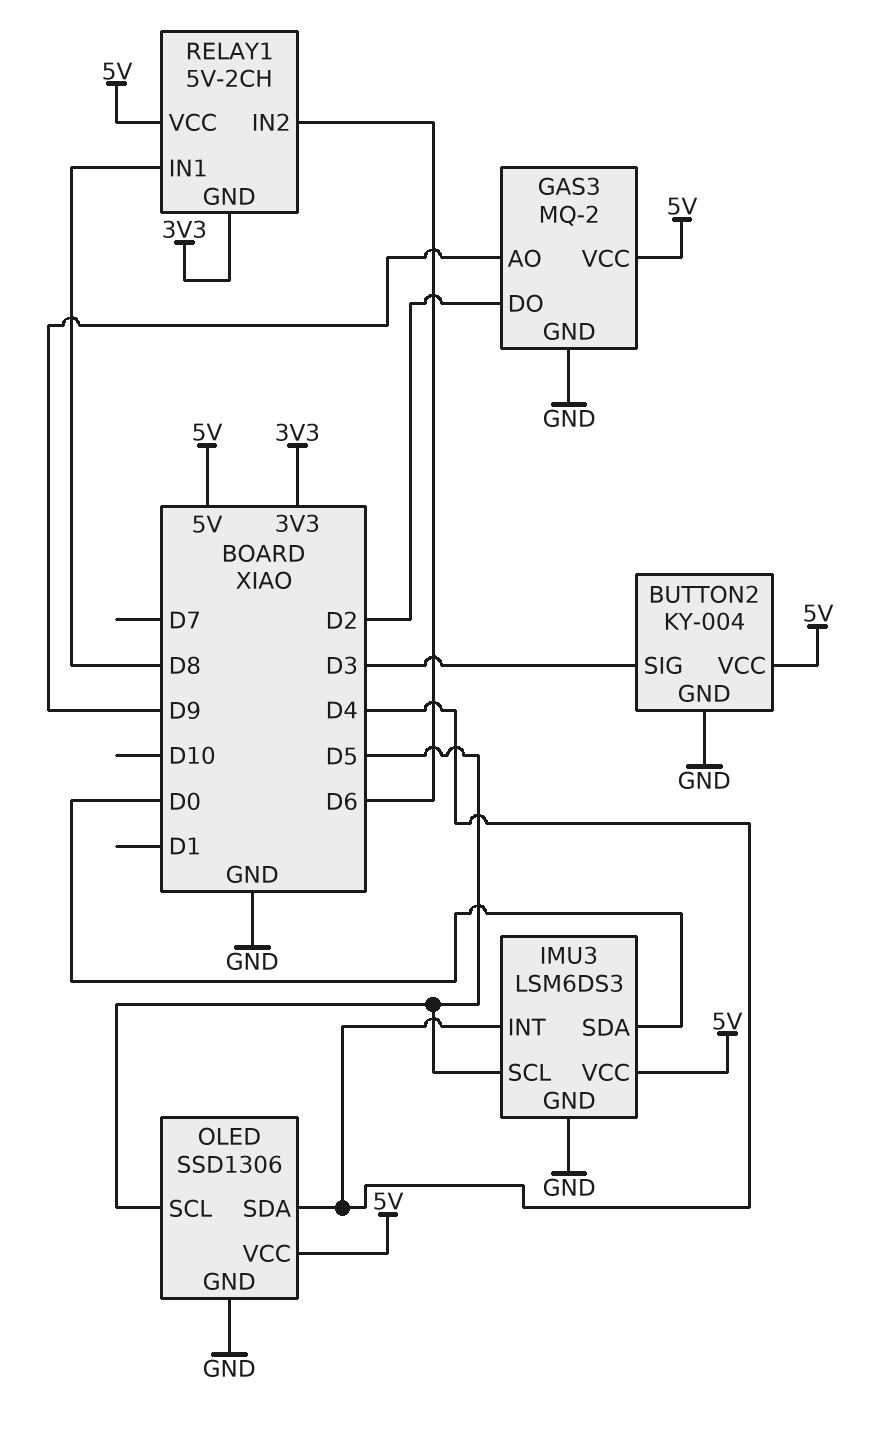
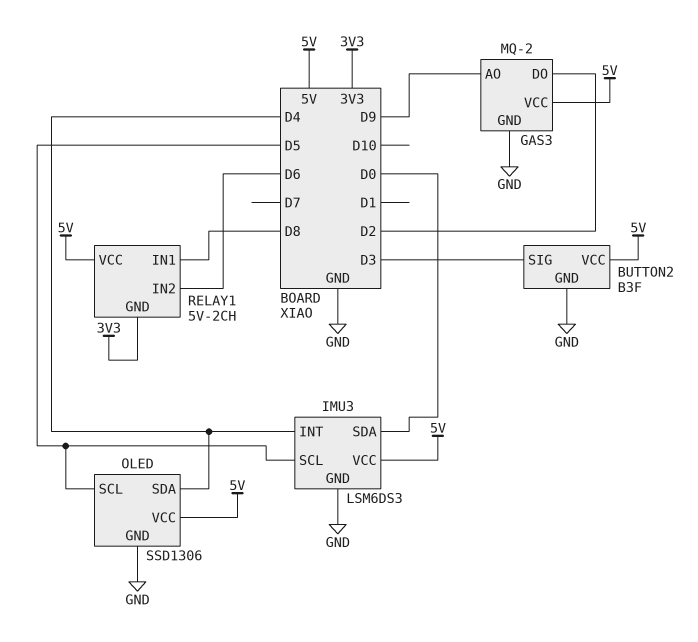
BUTTON2: KY-004 -> B3F

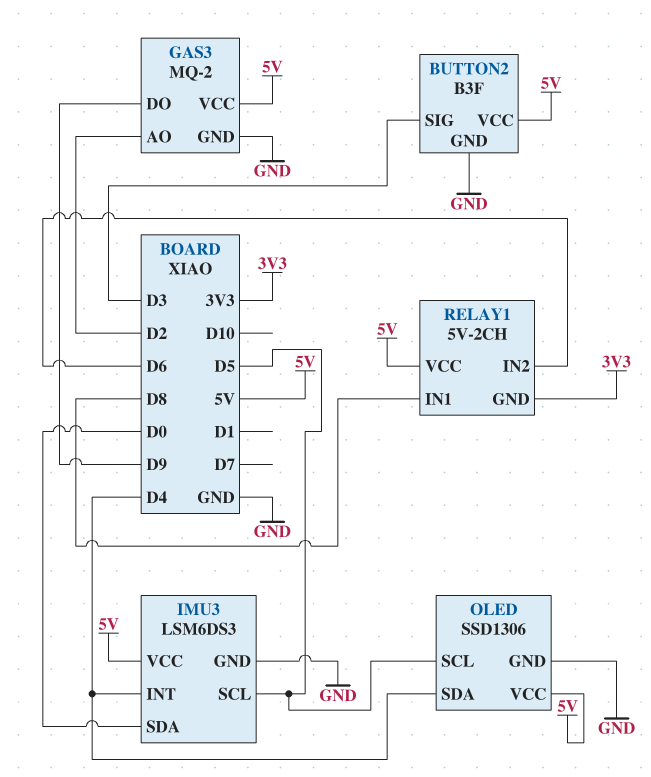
GAS3 pin AO: D9 -> D2
GAS3 pin DO: D2 -> D9

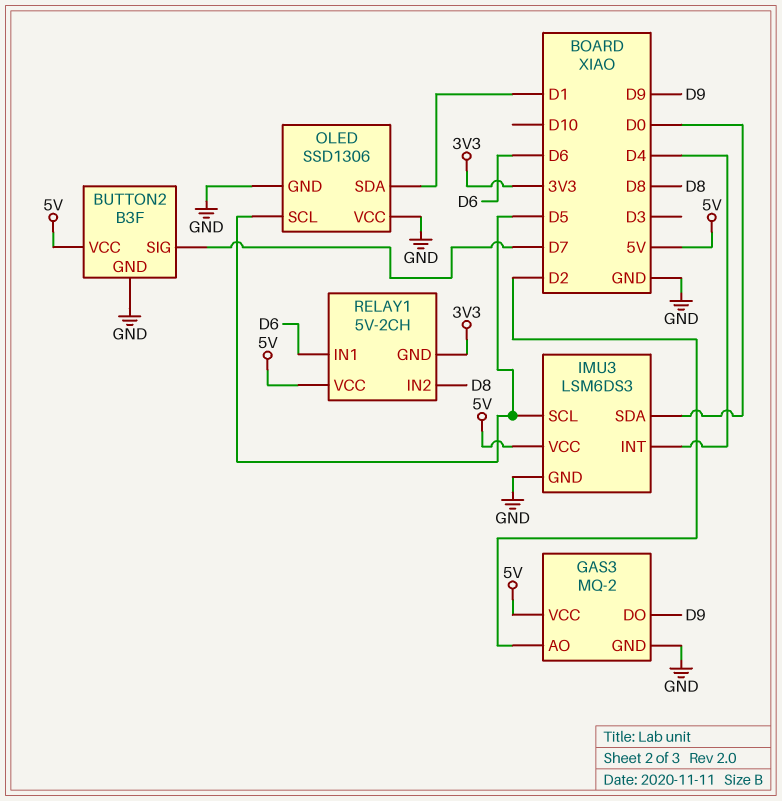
BUTTON2 pin SIG: D3 -> D7
OLED pin SDA: D4 -> D1
OLED pin VCC: 5V -> GND
RELAY1 pin IN1: D8 -> D6
RELAY1 pin IN2: D6 -> D8

